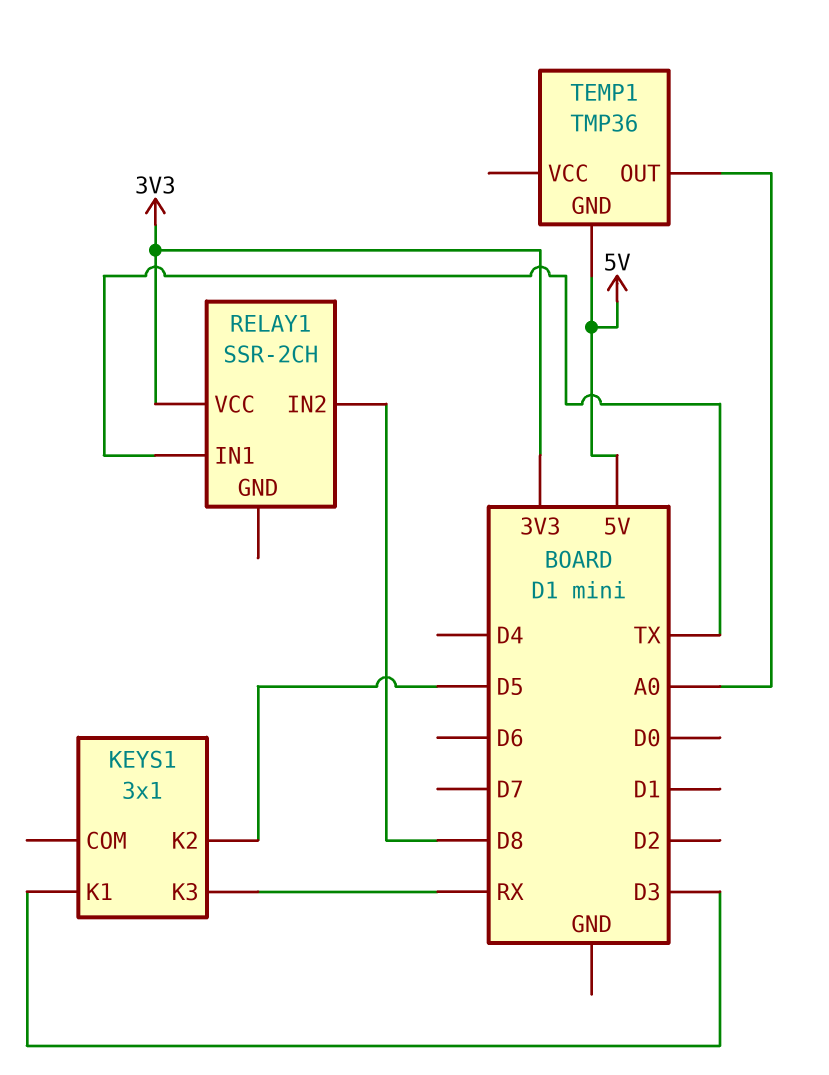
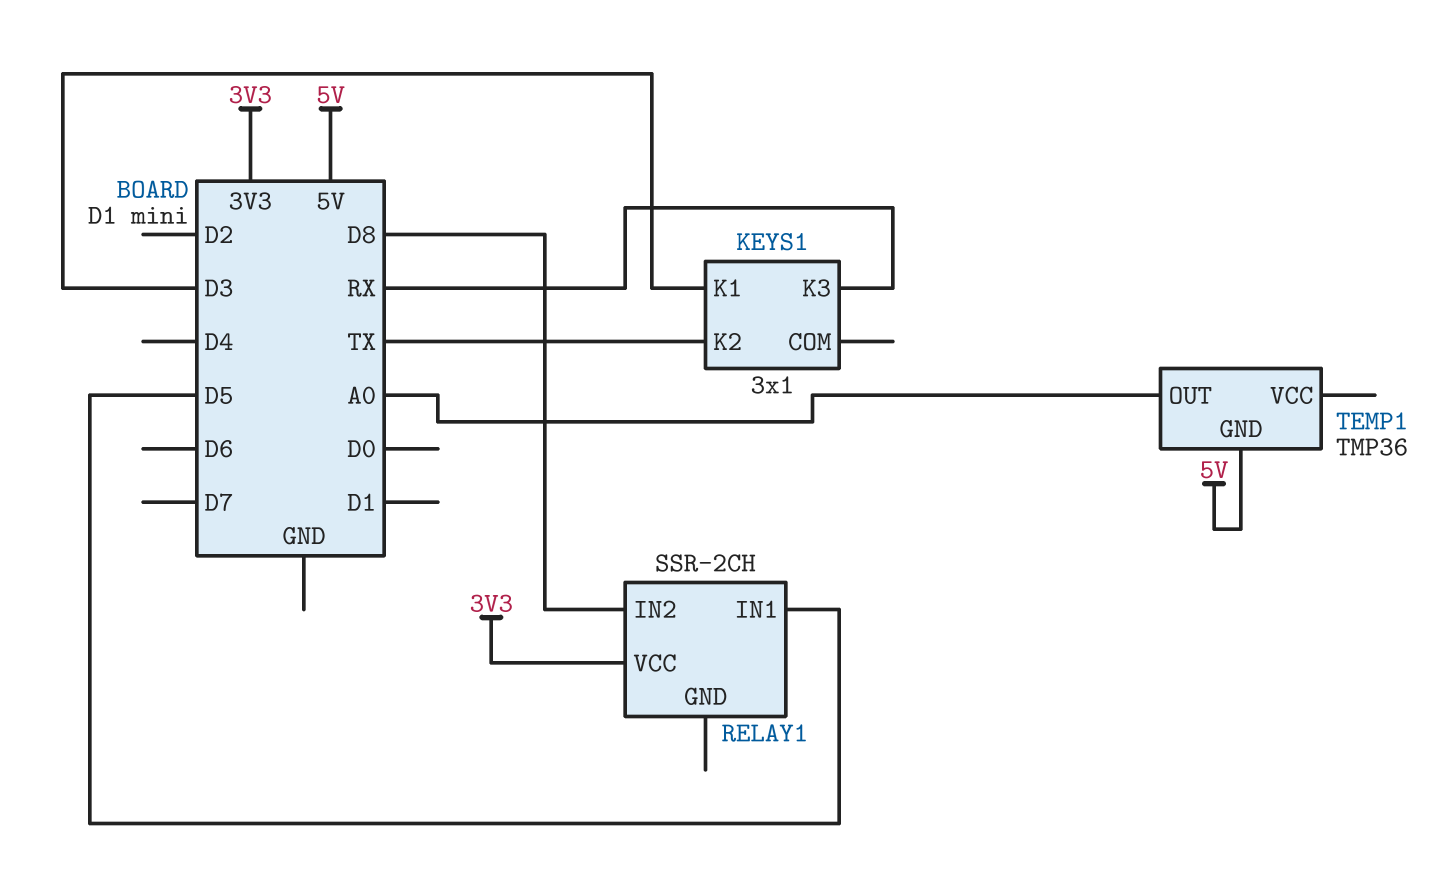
KEYS1 pin K2: D5 -> TX
RELAY1 pin IN1: TX -> D5

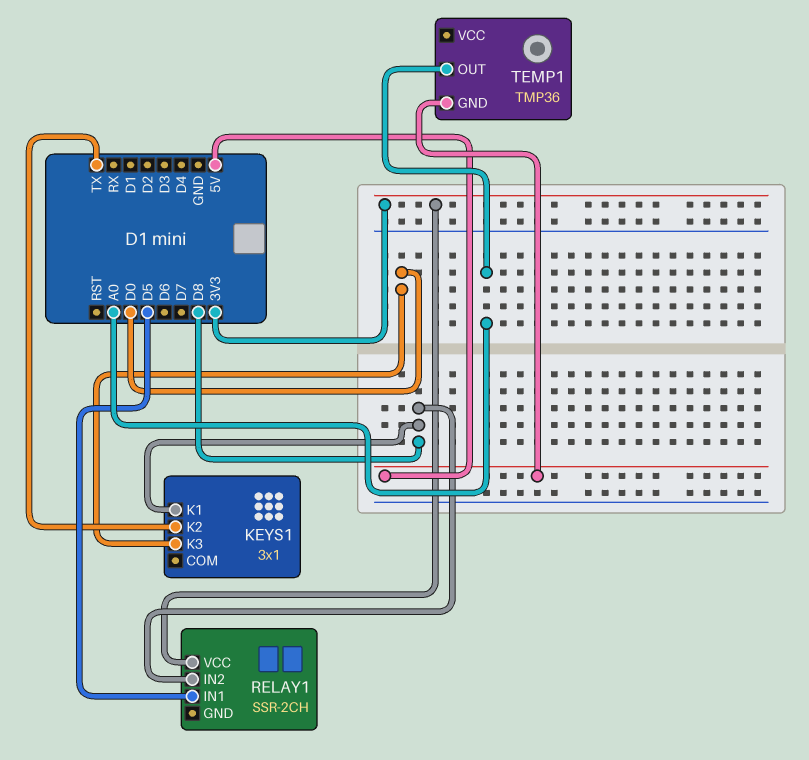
KEYS1 pin K1: D3 -> D8
KEYS1 pin K3: RX -> D0

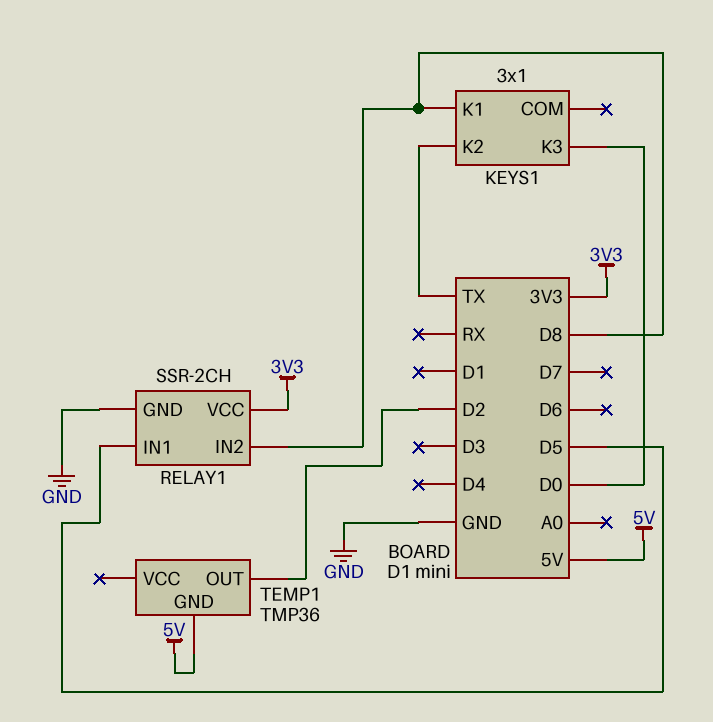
RELAY1 pin GND: none -> GND
TEMP1 pin OUT: A0 -> D2

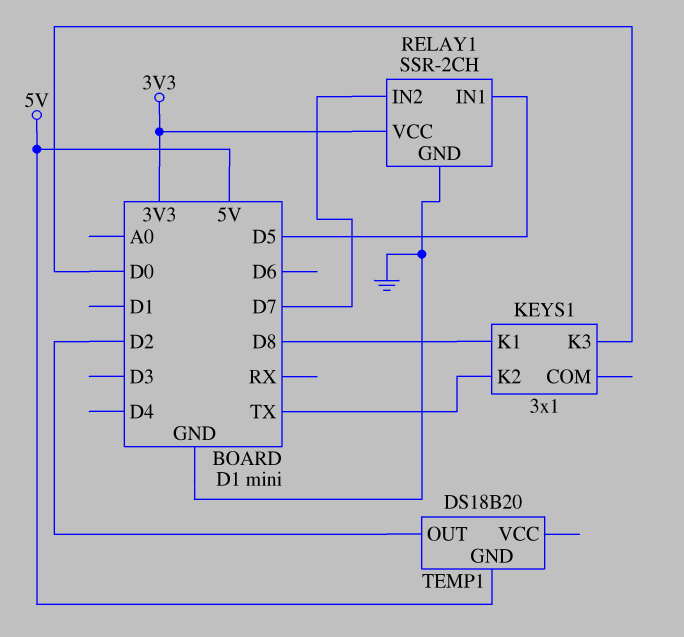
RELAY1 pin IN2: D8 -> D7
TEMP1: TMP36 -> DS18B20

